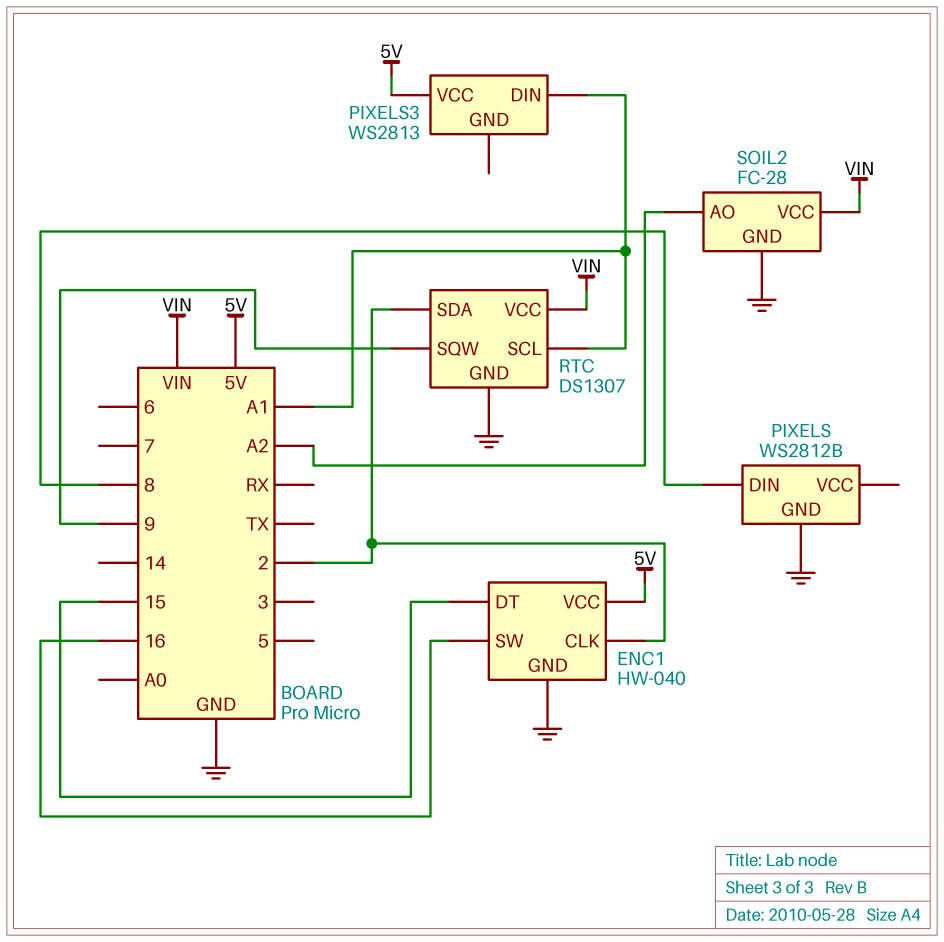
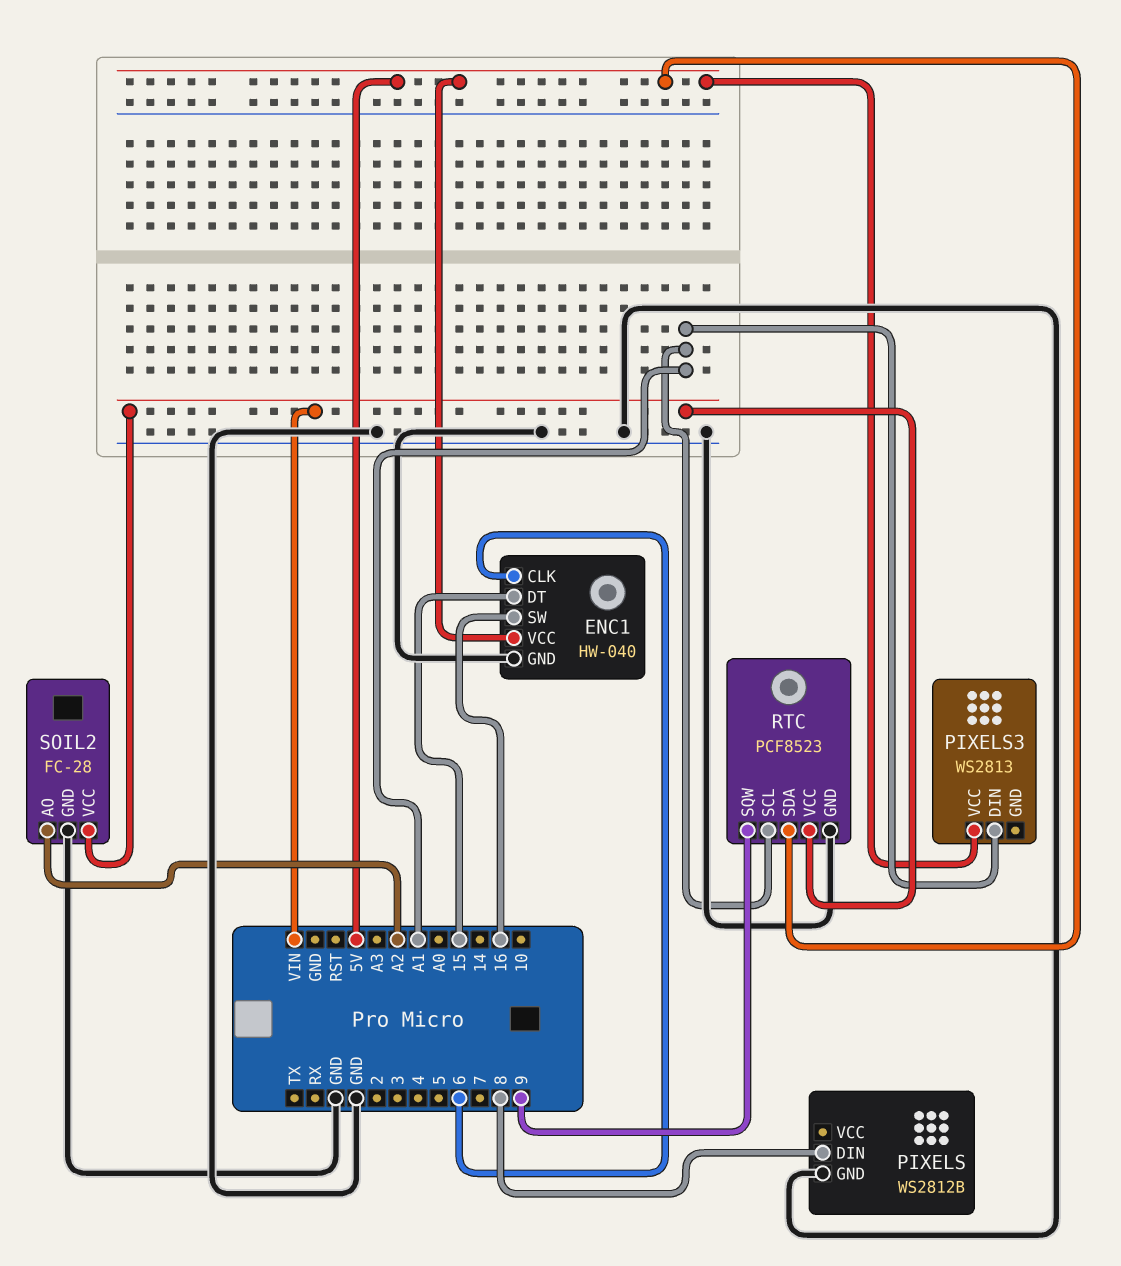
ENC1 pin CLK: 2 -> 6
RTC: DS1307 -> PCF8523
RTC pin SDA: 2 -> 5V

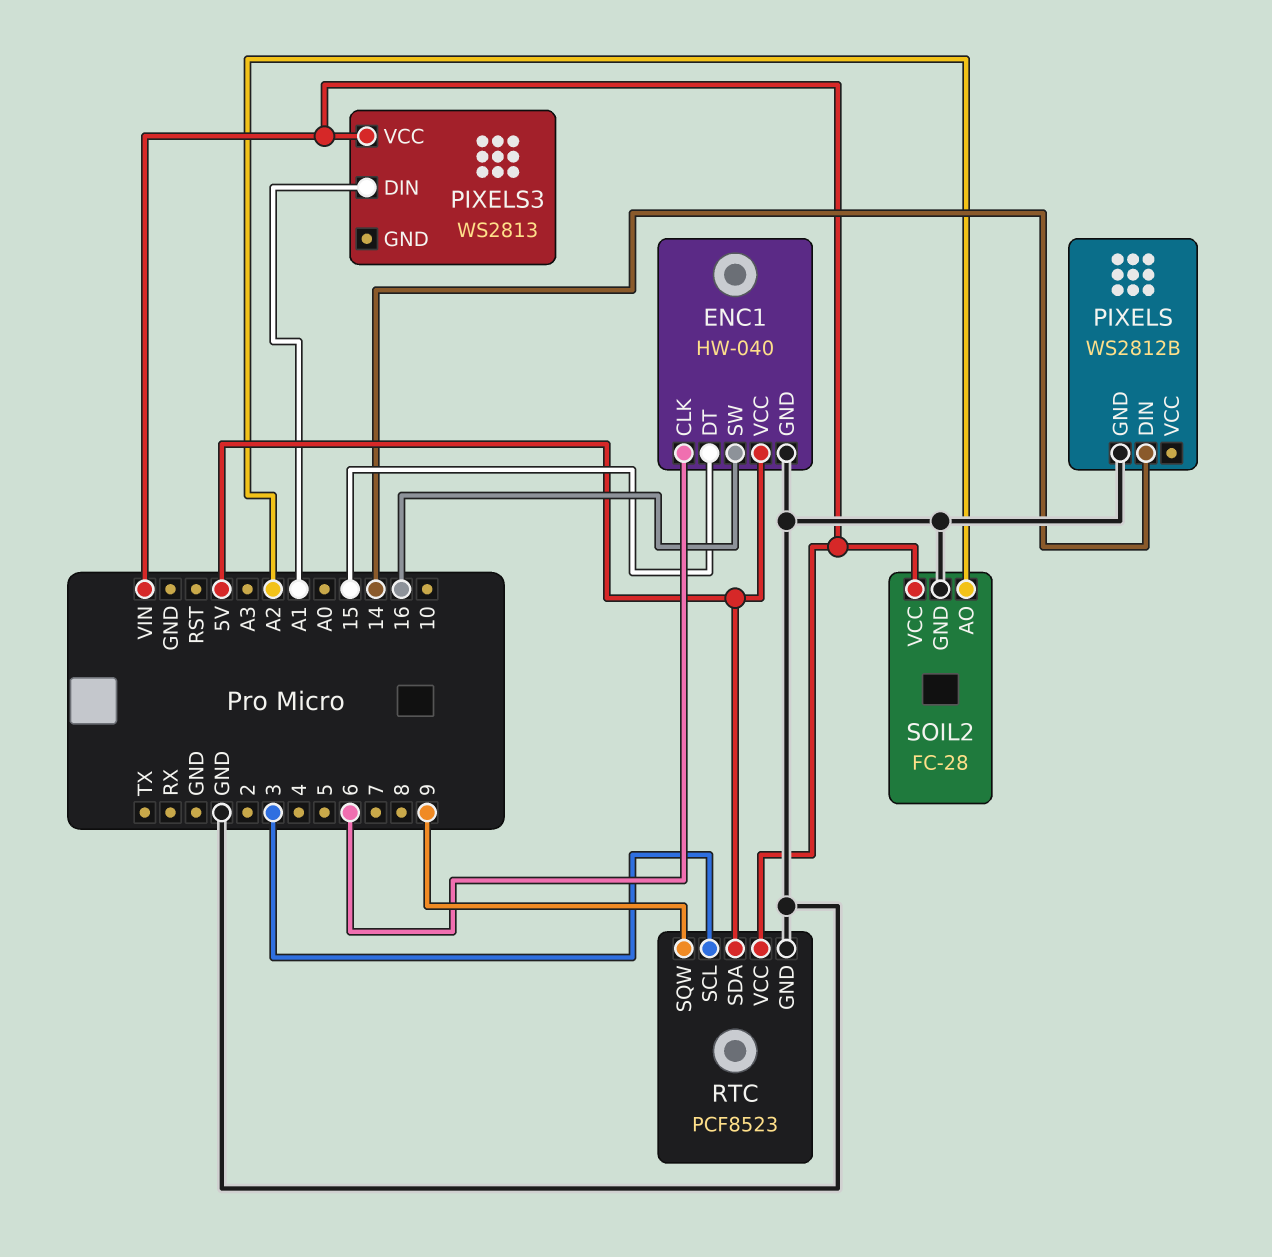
PIXELS pin DIN: 8 -> 14
PIXELS3 pin VCC: 5V -> VIN
RTC pin SCL: A1 -> 3

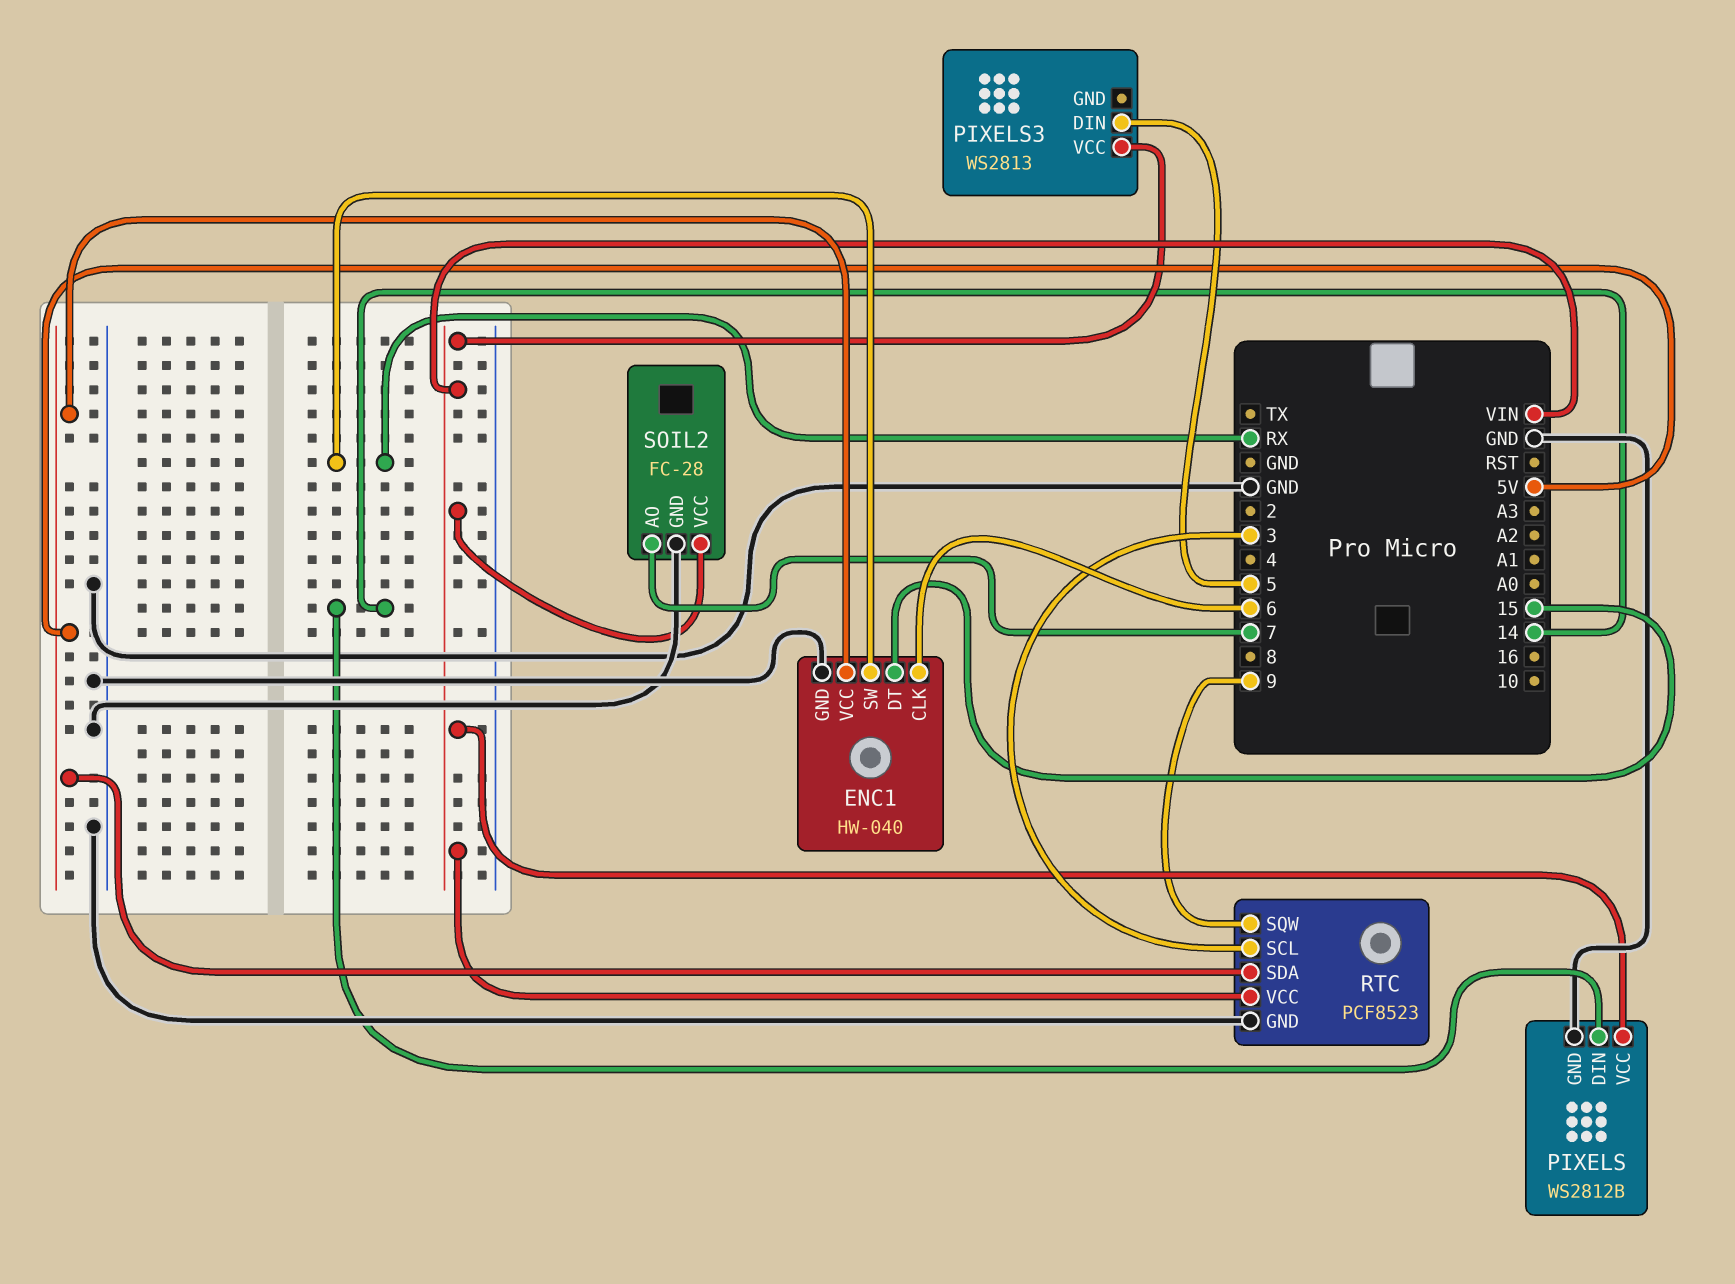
ENC1 pin SW: 16 -> RX
PIXELS pin VCC: none -> VIN
PIXELS3 pin DIN: A1 -> 5
SOIL2 pin AO: A2 -> 7

